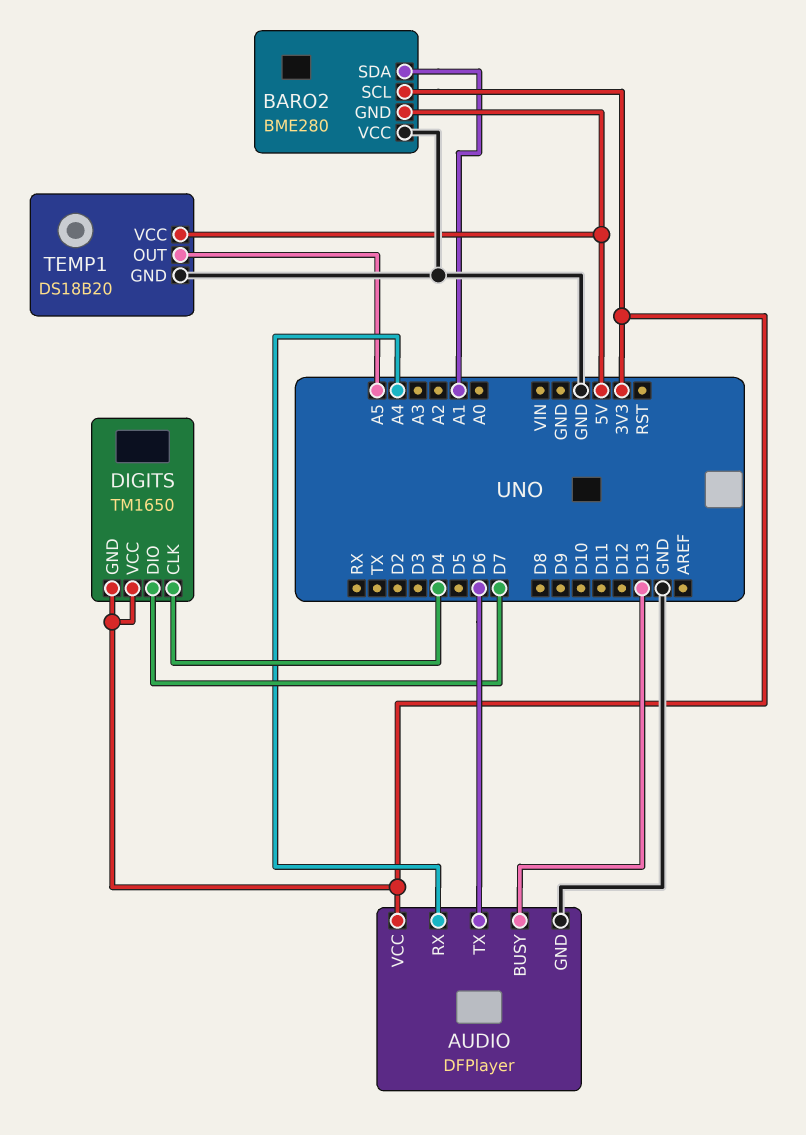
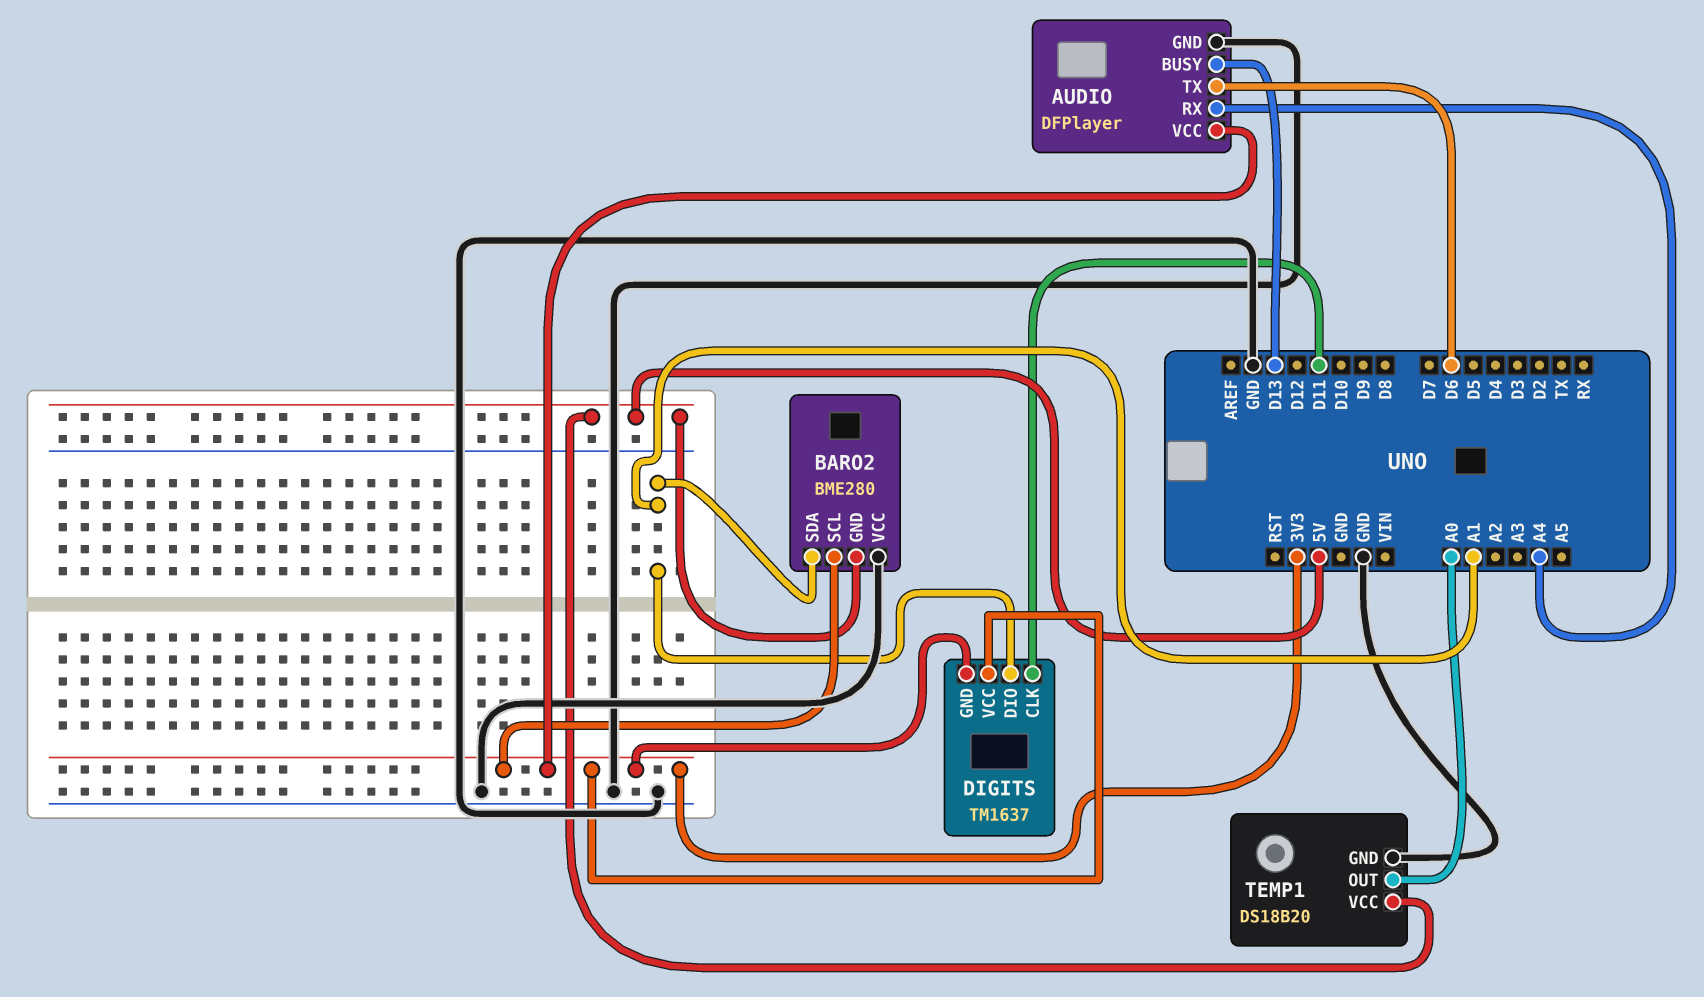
DIGITS: TM1650 -> TM1637
DIGITS pin CLK: D4 -> D11
DIGITS pin DIO: D7 -> A1
TEMP1 pin OUT: A5 -> A0

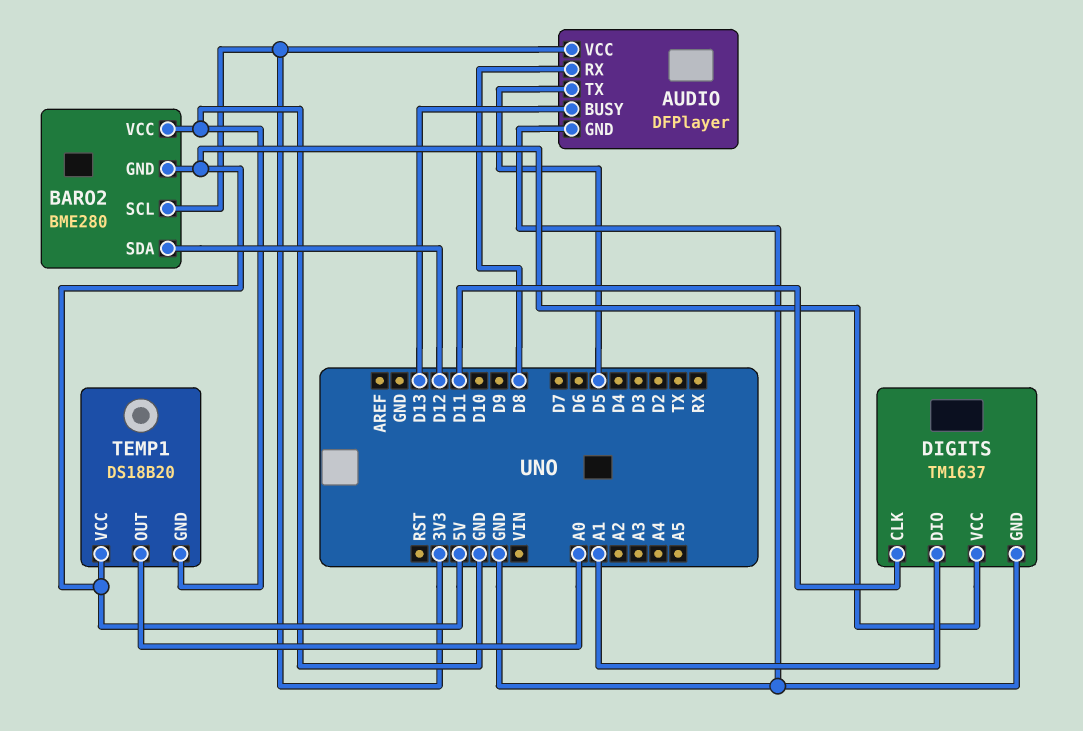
AUDIO pin RX: A4 -> D8
AUDIO pin TX: D6 -> D5
BARO2 pin SDA: A1 -> D12
DIGITS pin GND: 3V3 -> GND
DIGITS pin VCC: 3V3 -> 5V

